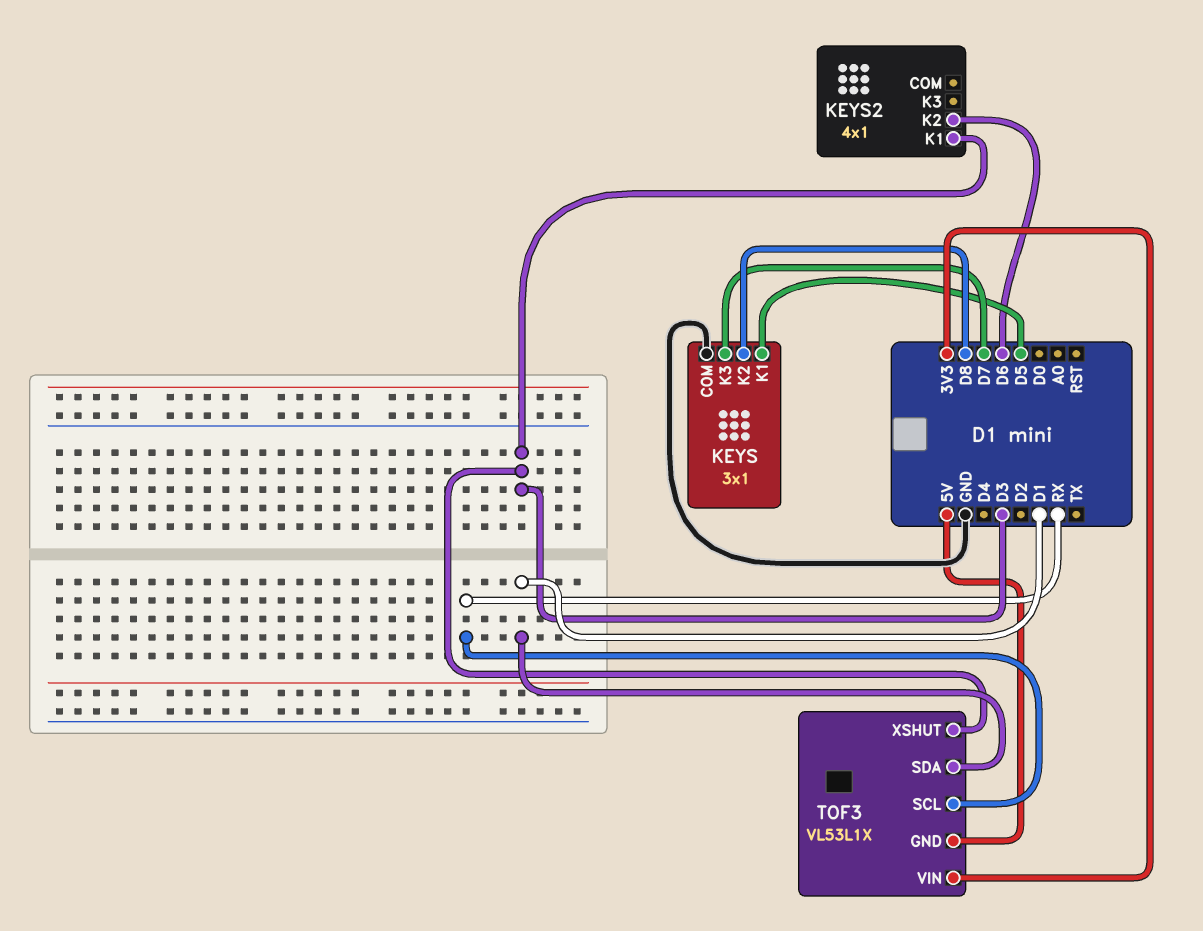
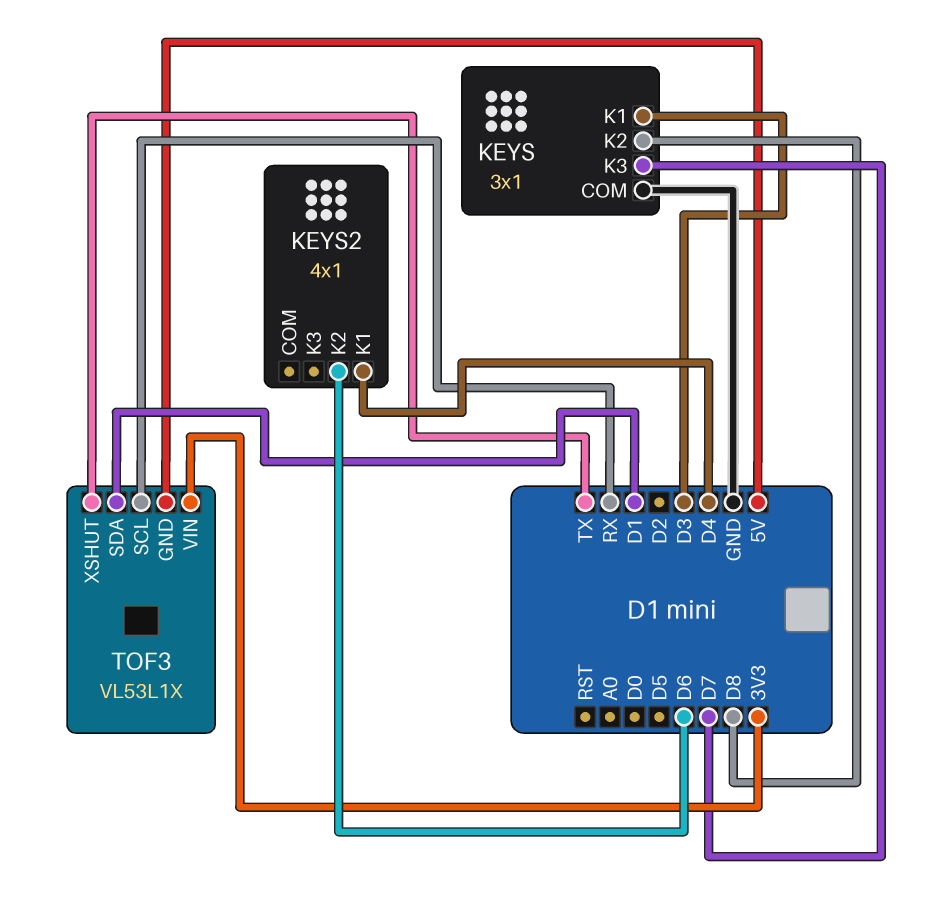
KEYS pin K1: D5 -> D3
KEYS2 pin K1: D3 -> D4
TOF3 pin XSHUT: D3 -> TX

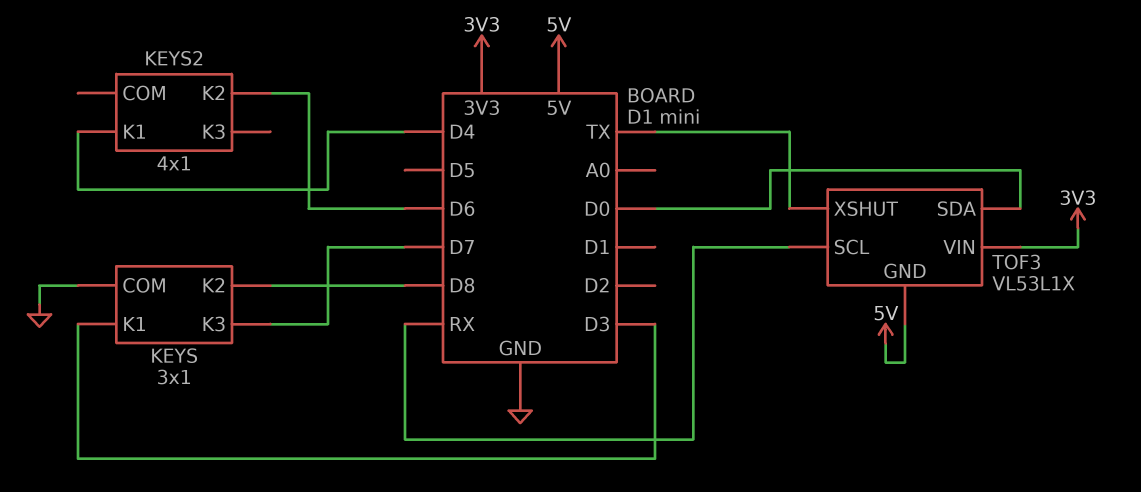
TOF3 pin SDA: D1 -> D0

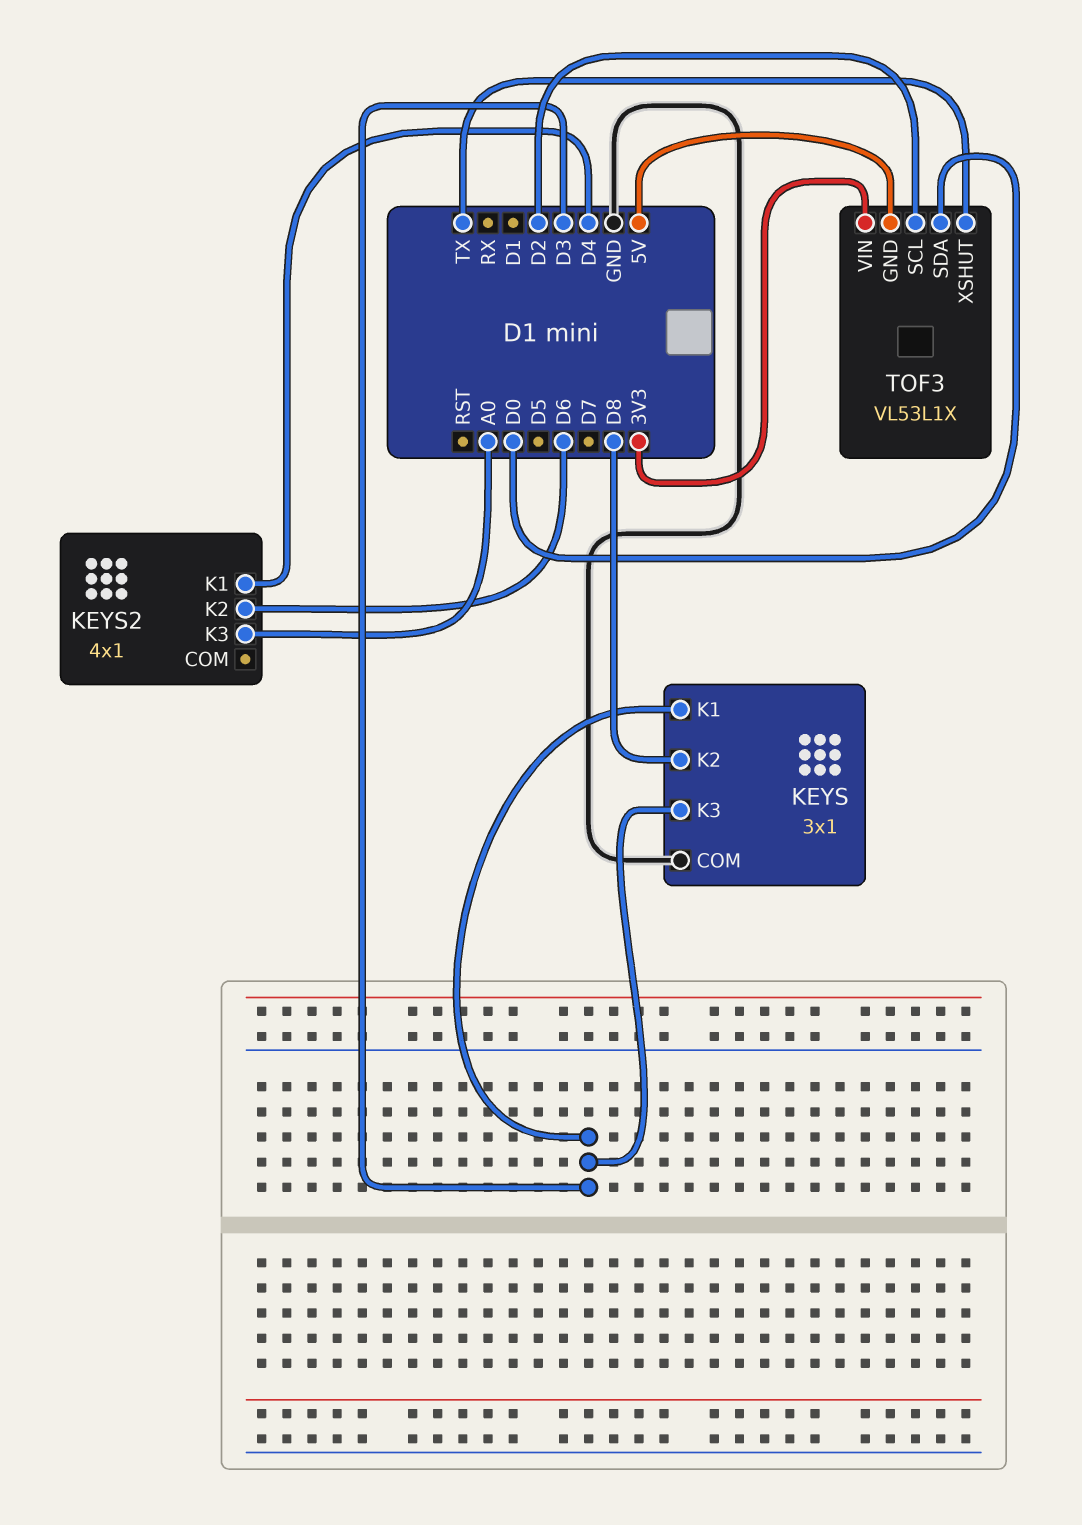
KEYS pin K3: D7 -> D3
KEYS2 pin K3: none -> A0
TOF3 pin SCL: RX -> D2

